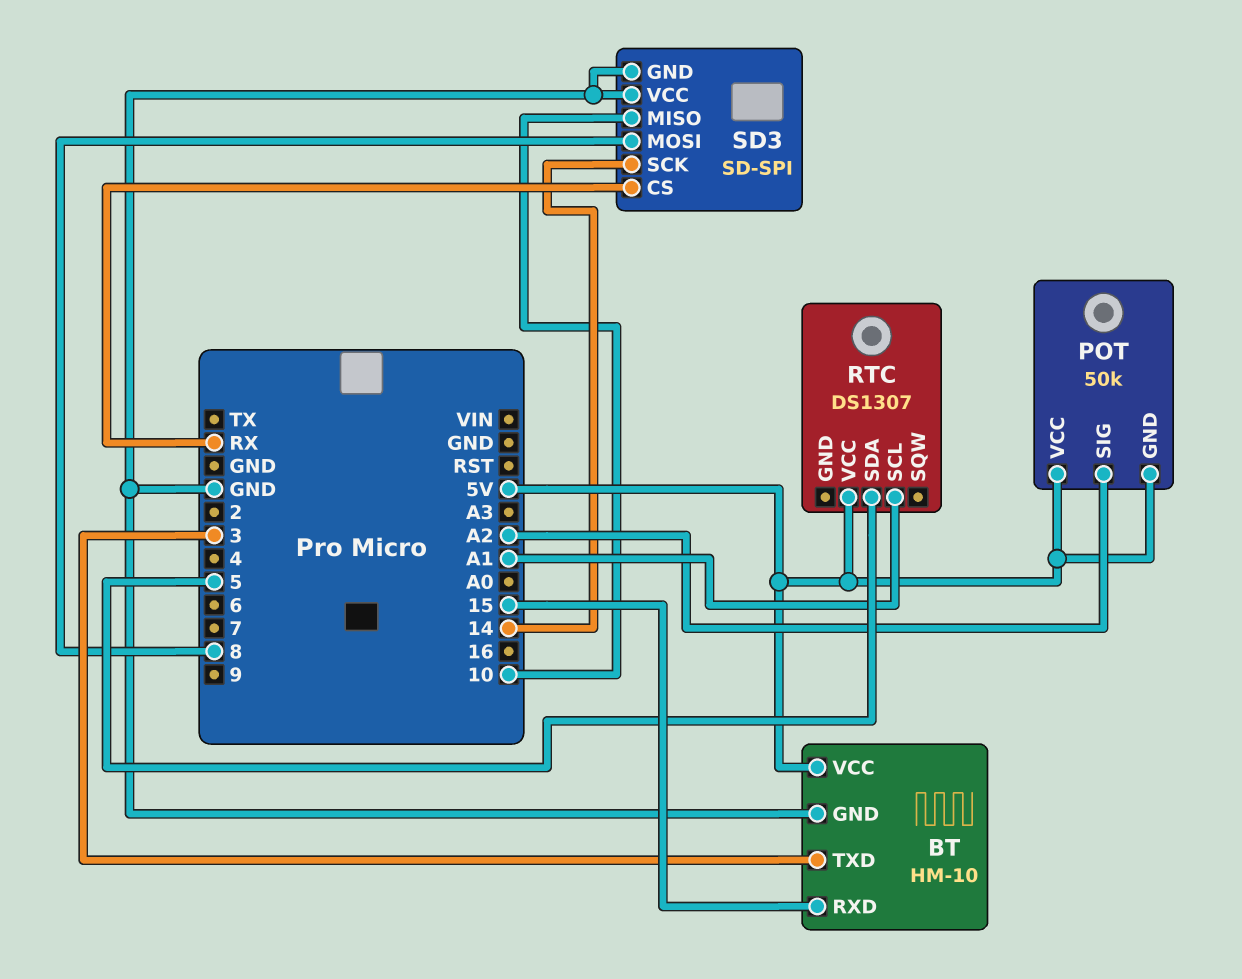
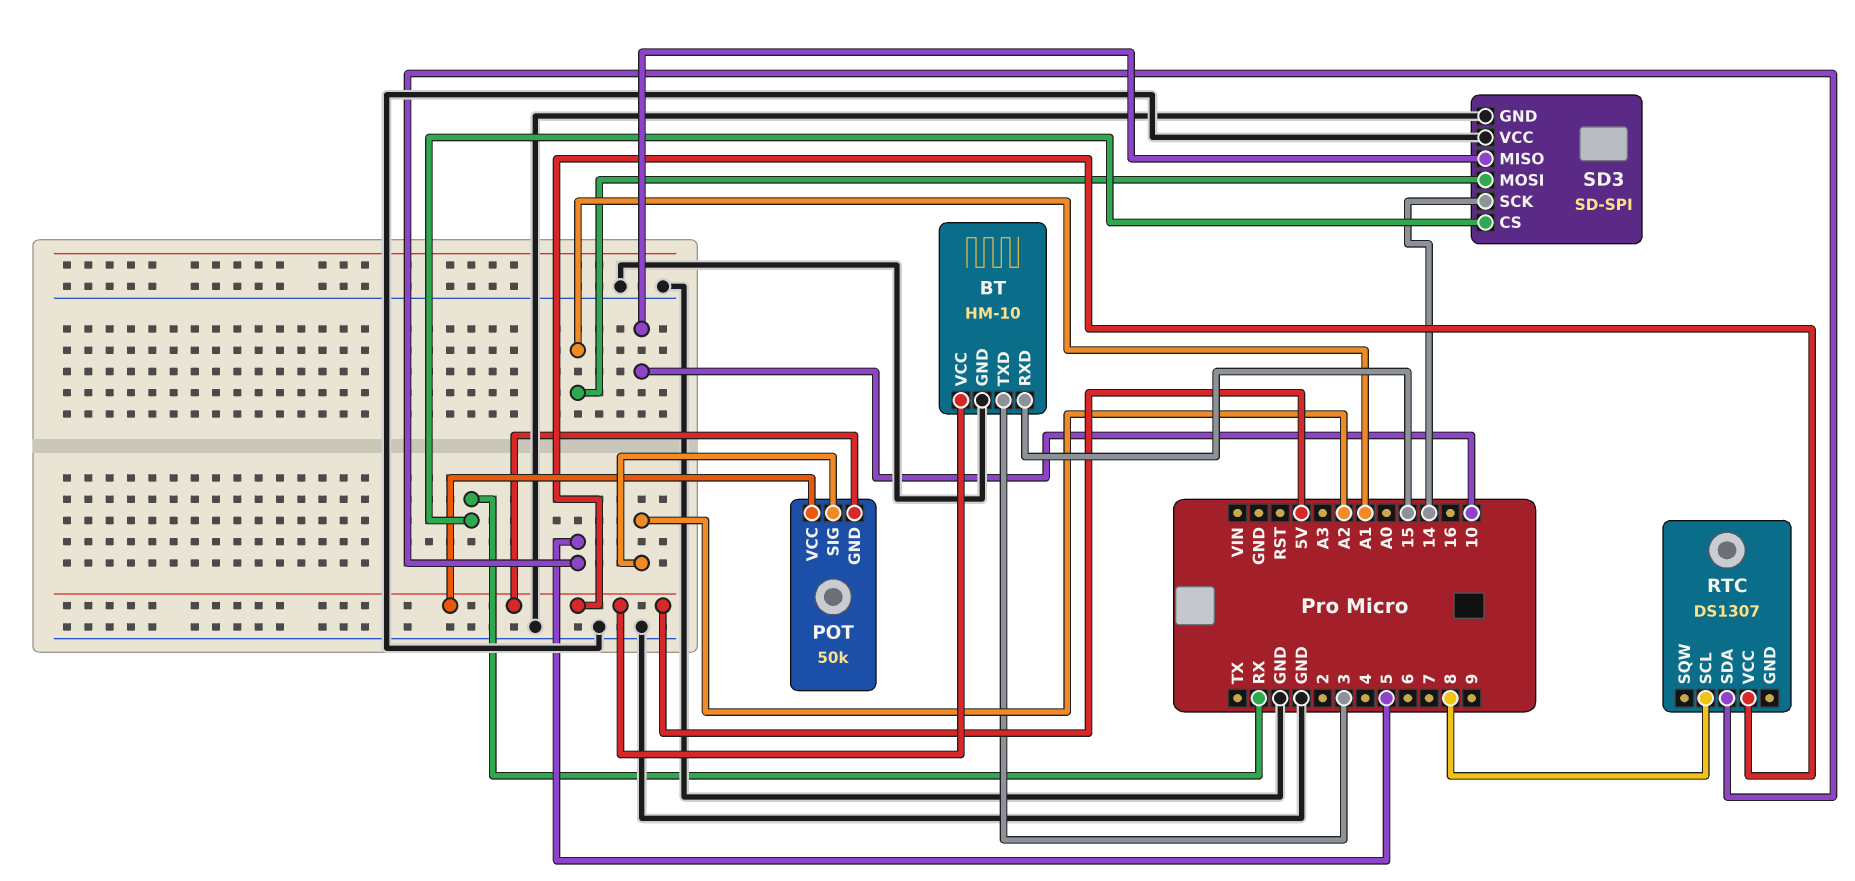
RTC pin SCL: A1 -> 8
SD3 pin MOSI: 8 -> A1

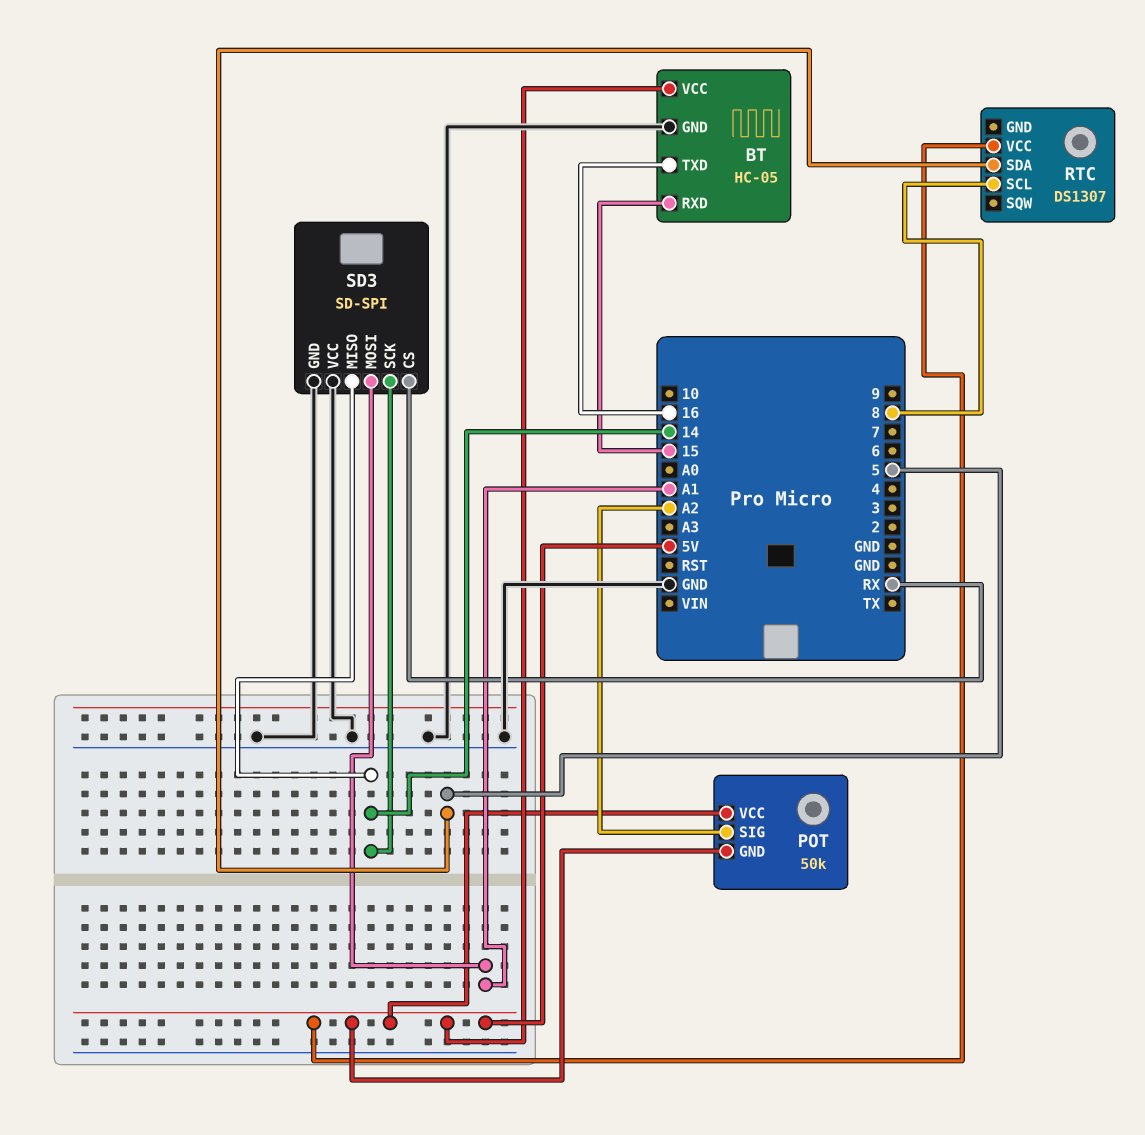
BT: HM-10 -> HC-05
BT pin TXD: 3 -> 16
SD3 pin MISO: 10 -> 14

